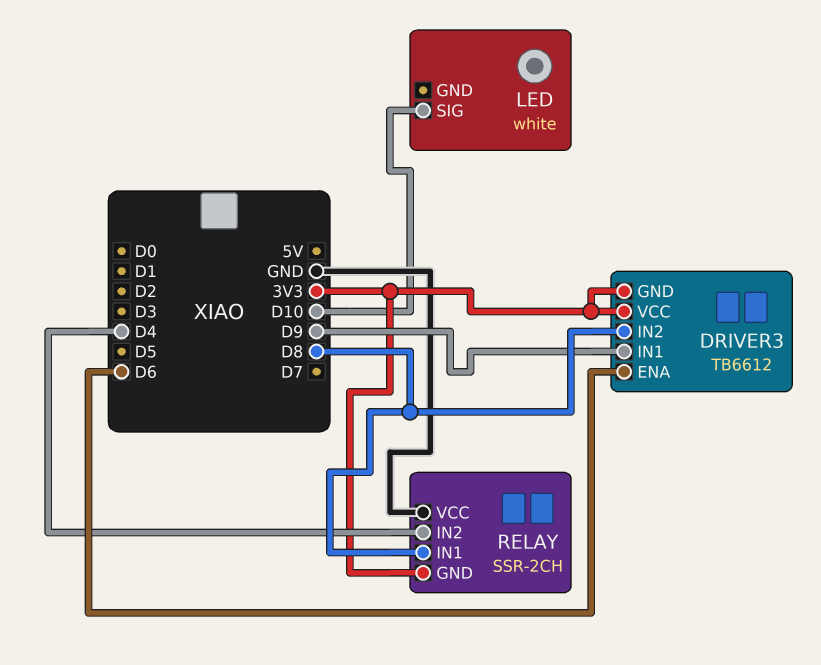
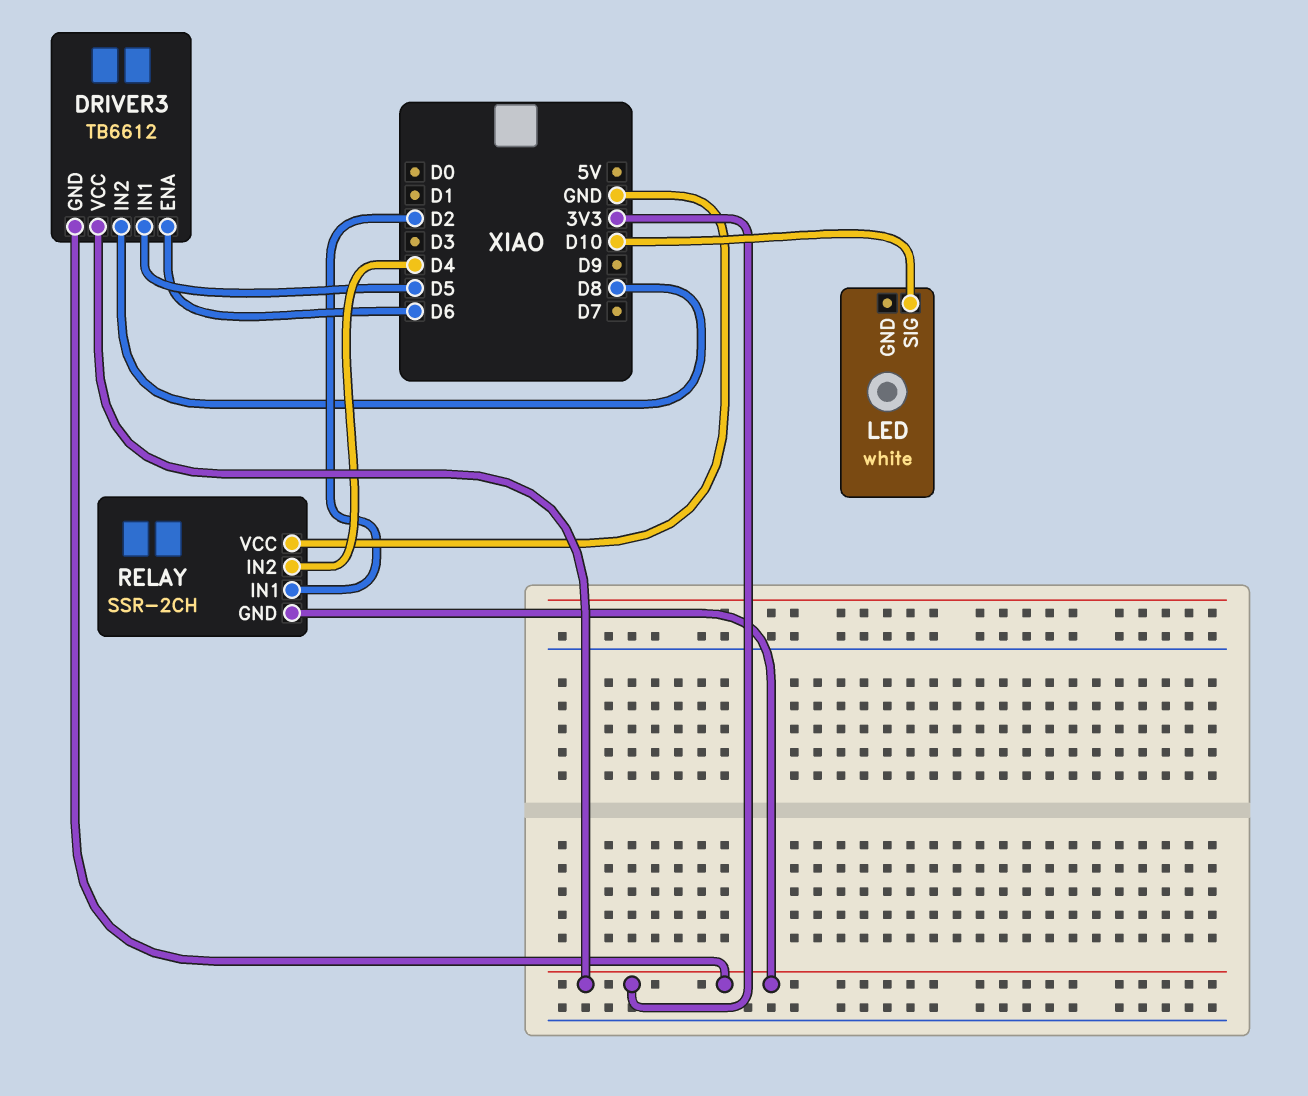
DRIVER3 pin IN1: D9 -> D5
RELAY pin IN1: D8 -> D2

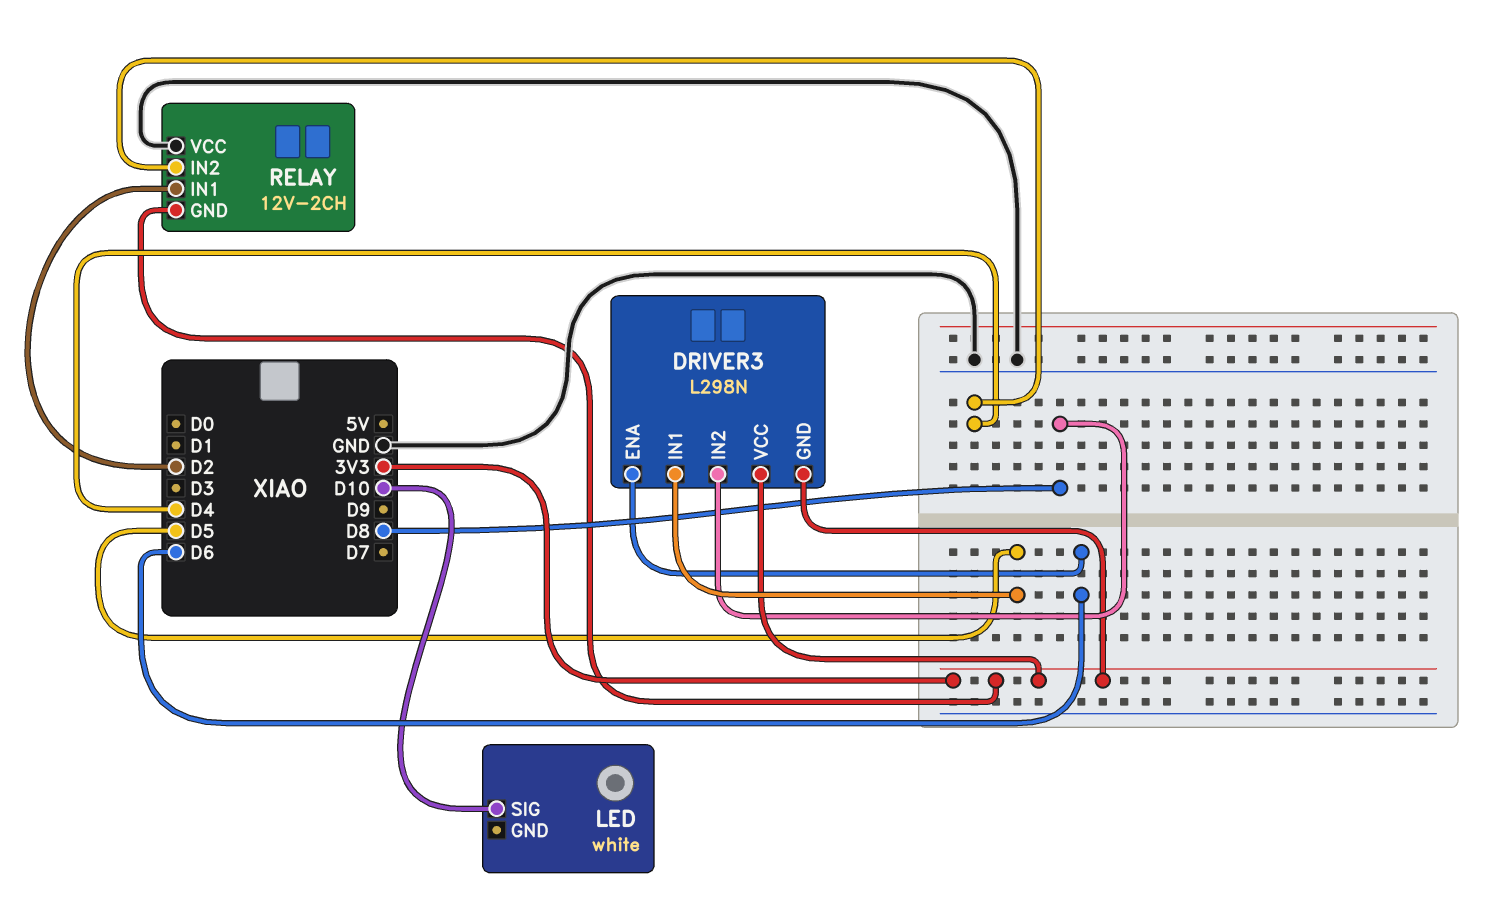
DRIVER3: TB6612 -> L298N
RELAY: SSR-2CH -> 12V-2CH

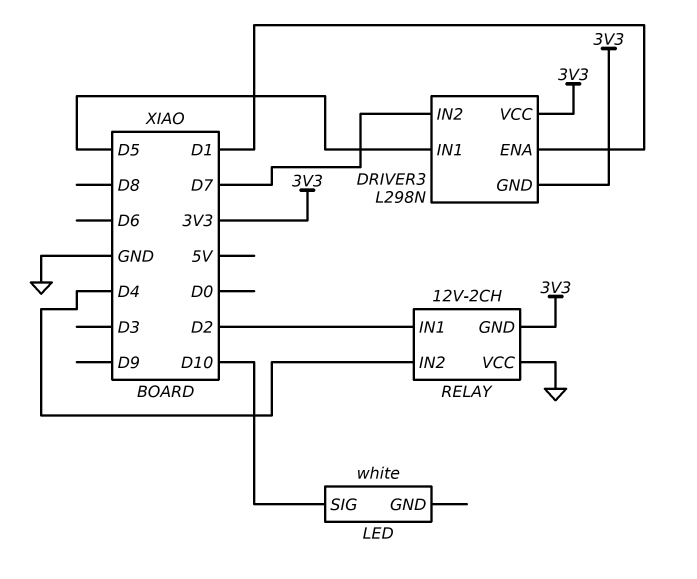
DRIVER3 pin ENA: D6 -> D1
DRIVER3 pin IN2: D8 -> D7

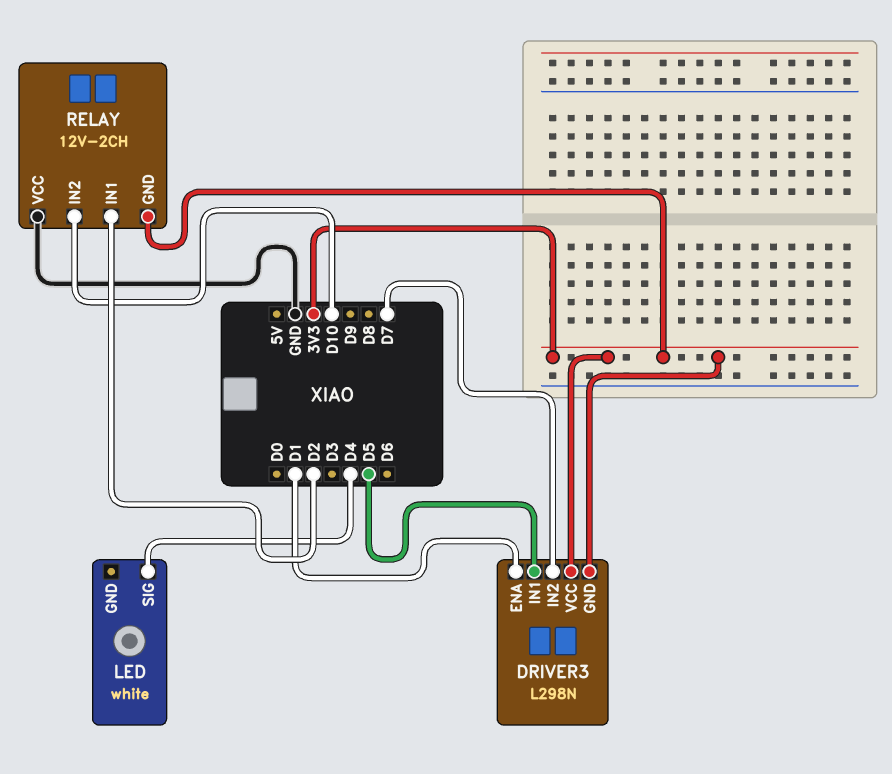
LED pin SIG: D10 -> D4
RELAY pin IN2: D4 -> D10

